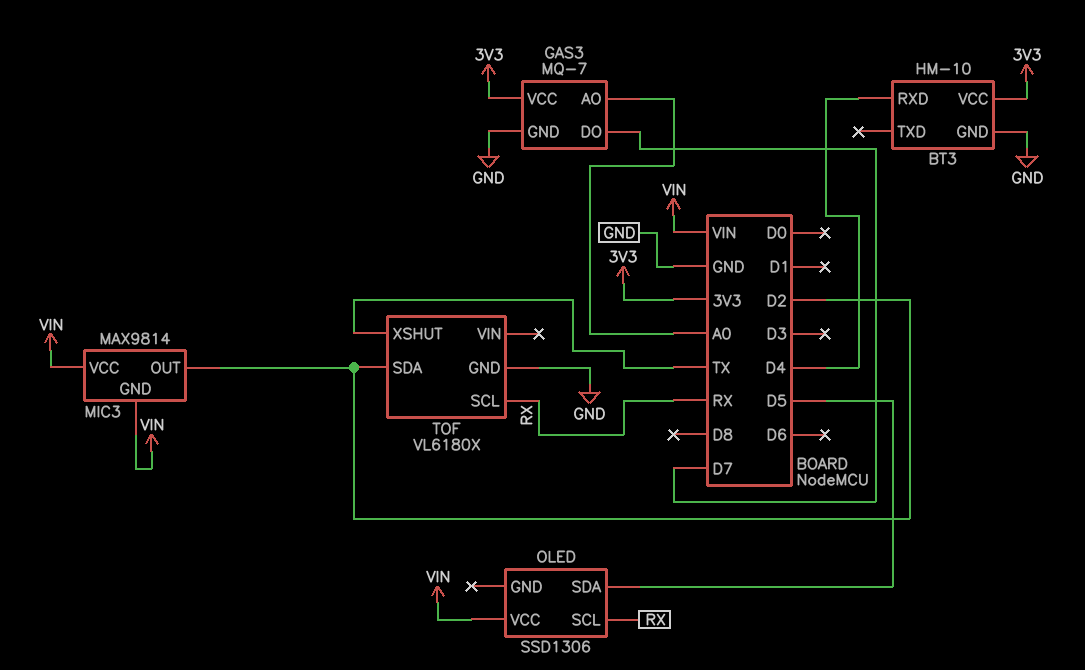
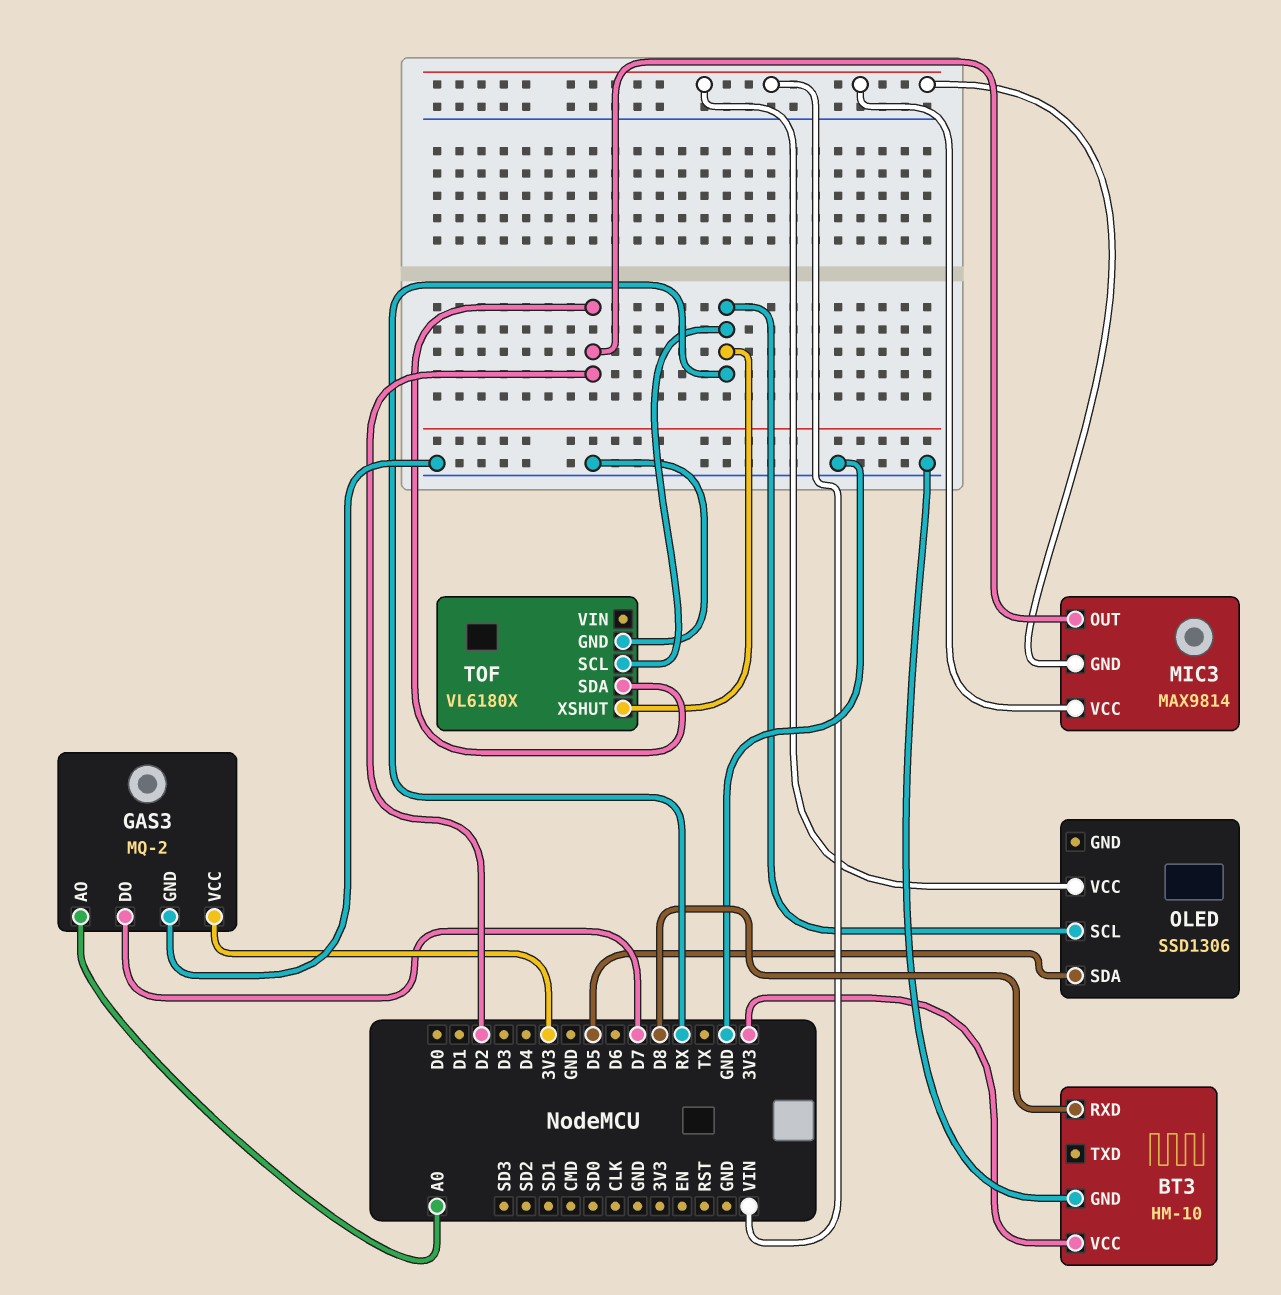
BT3 pin RXD: D4 -> D8
GAS3: MQ-7 -> MQ-2
TOF pin XSHUT: TX -> RX

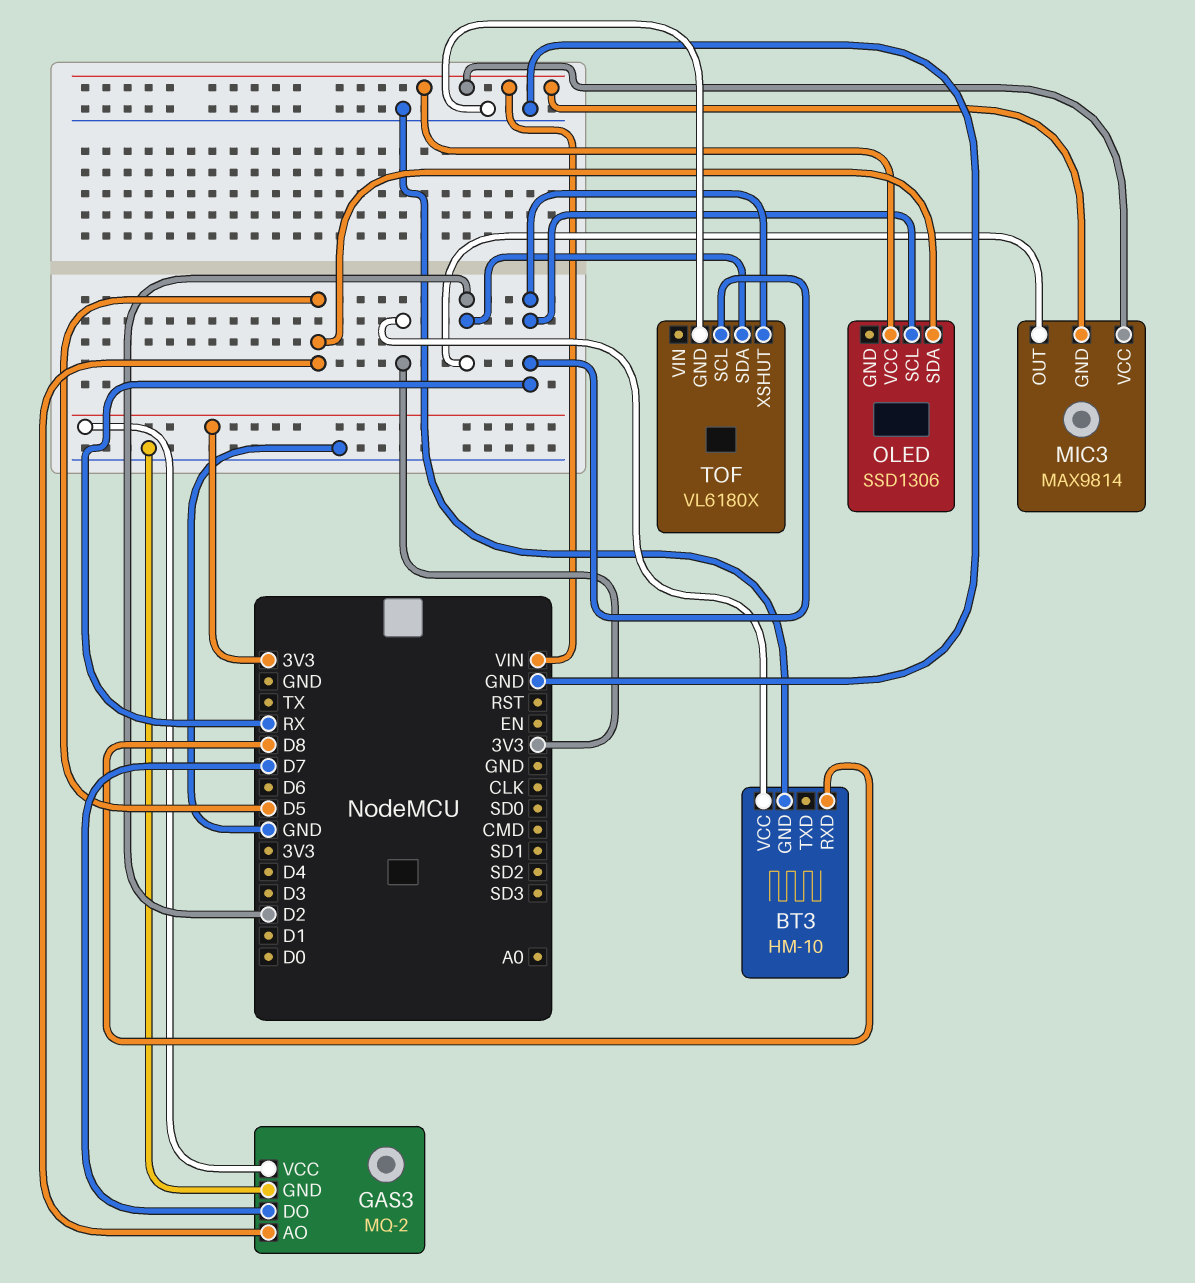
GAS3 pin AO: A0 -> D5

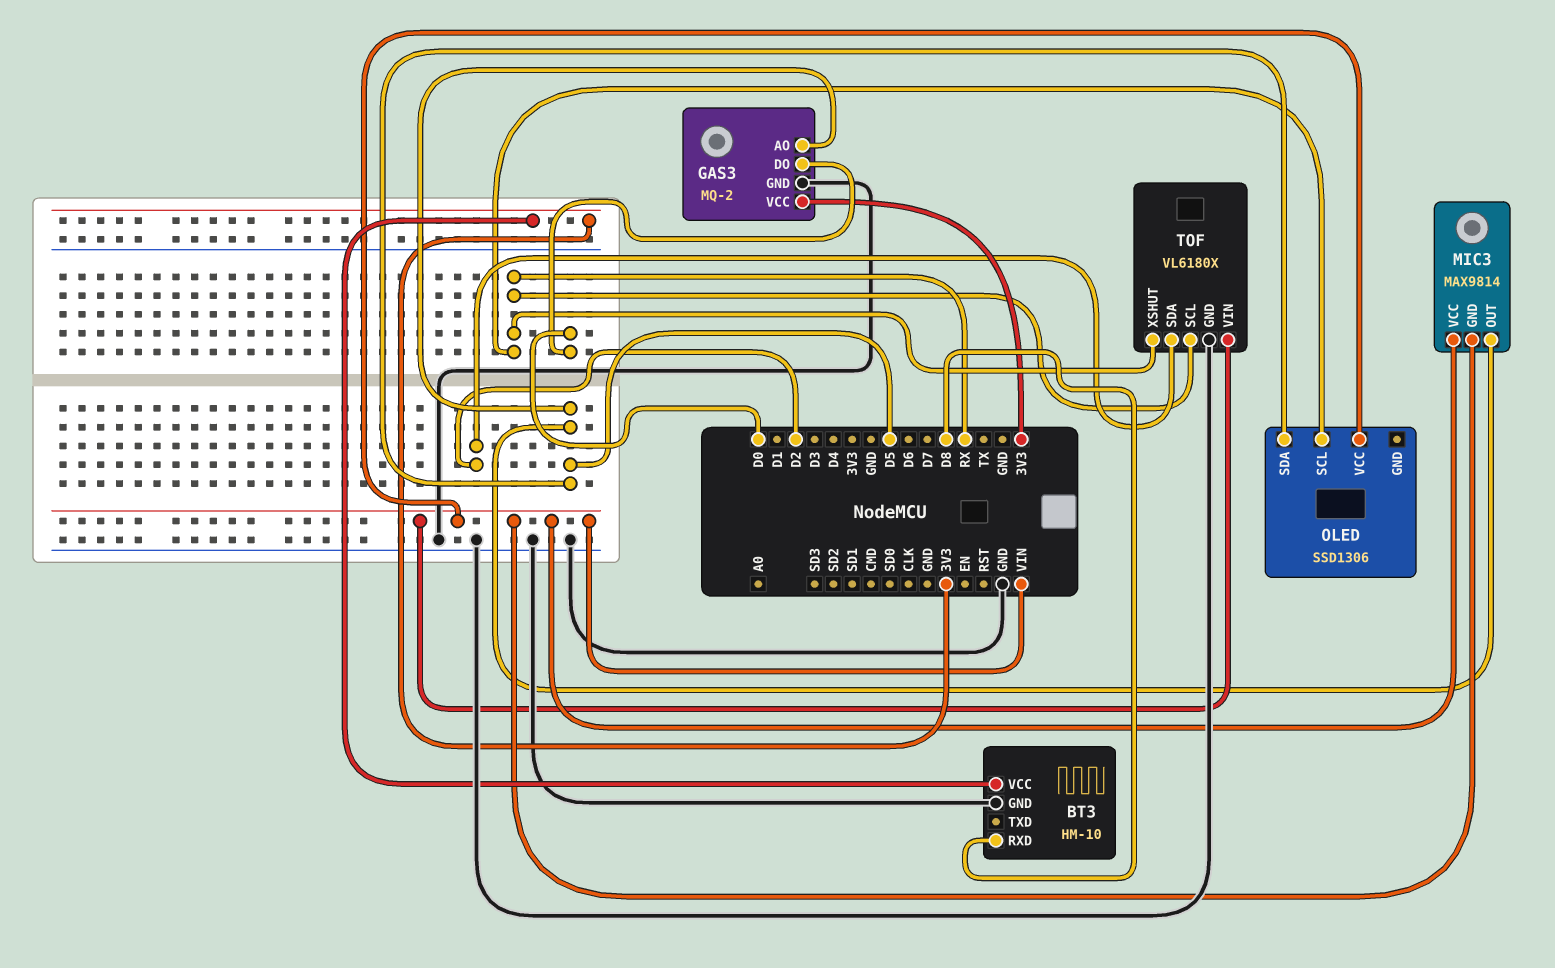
GAS3 pin DO: D7 -> D0
MIC3 pin OUT: D2 -> D5
TOF pin VIN: none -> VIN

